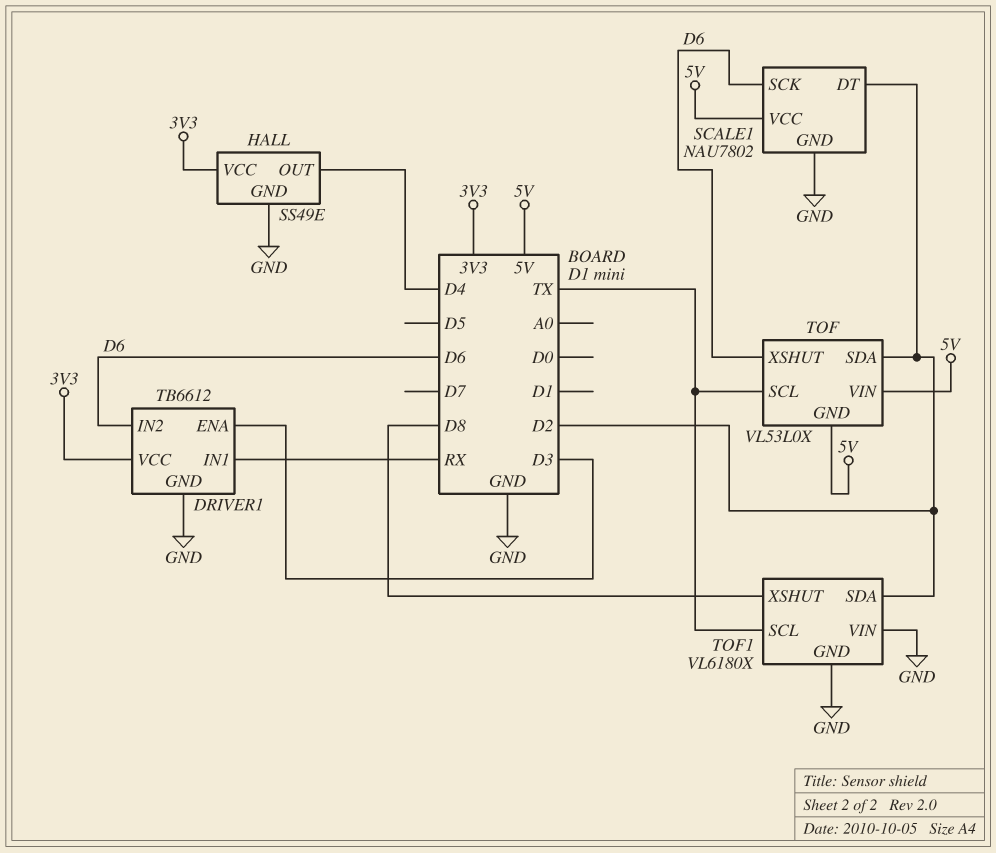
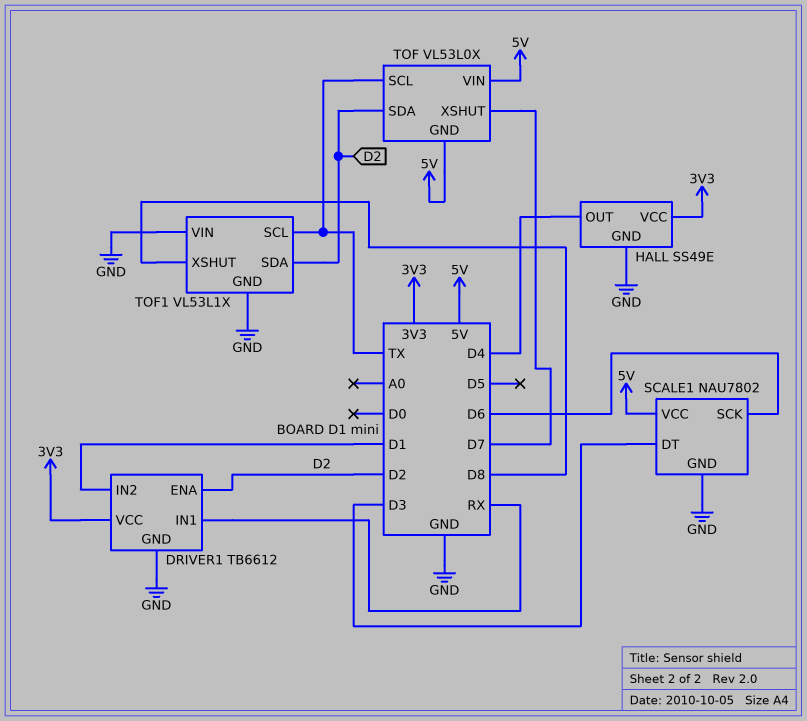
DRIVER1 pin ENA: D3 -> D2
DRIVER1 pin IN2: D6 -> D1
SCALE1 pin DT: D2 -> D3
TOF pin XSHUT: D6 -> D7
TOF1: VL6180X -> VL53L1X

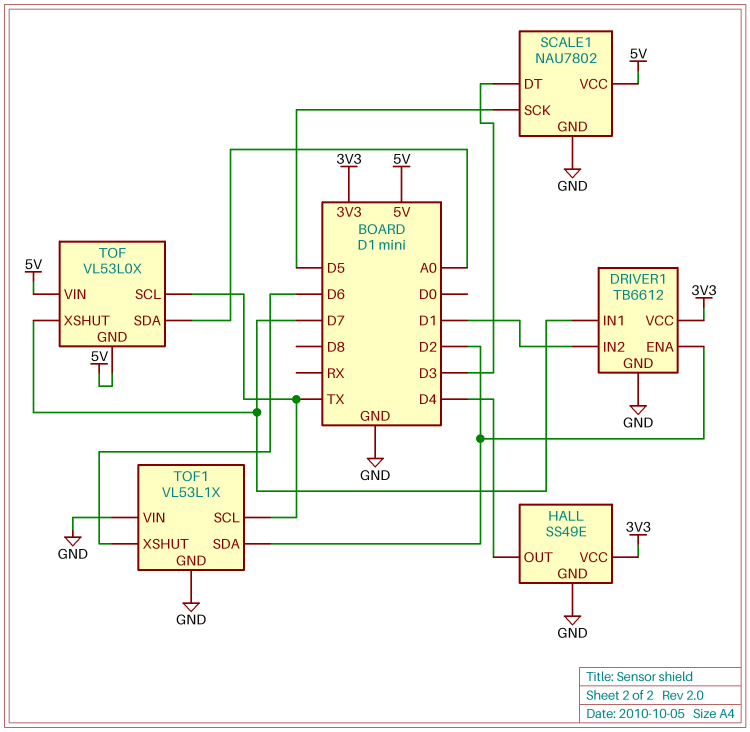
DRIVER1 pin IN1: RX -> D7
SCALE1 pin SCK: D6 -> D5
TOF pin SDA: D2 -> A0
TOF1 pin XSHUT: D8 -> D6

